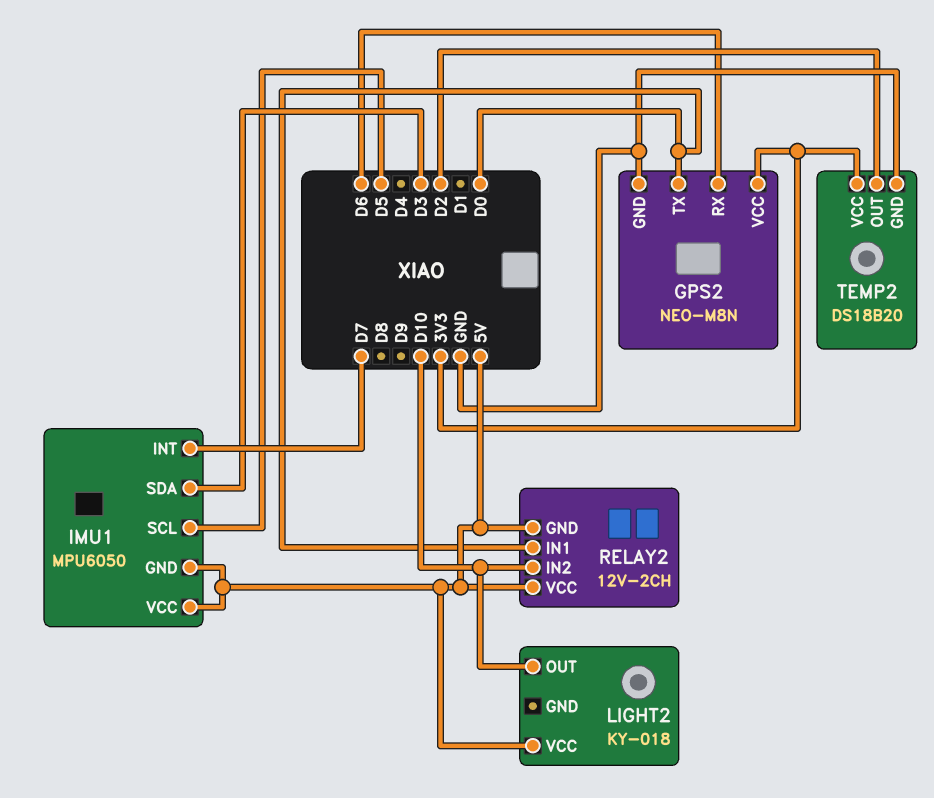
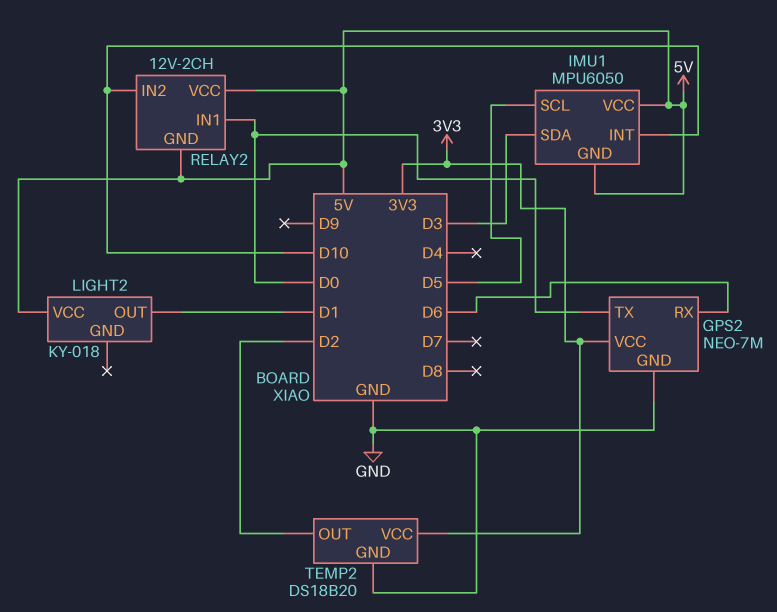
GPS2: NEO-M8N -> NEO-7M
IMU1 pin INT: D7 -> D10
LIGHT2 pin OUT: D10 -> D1

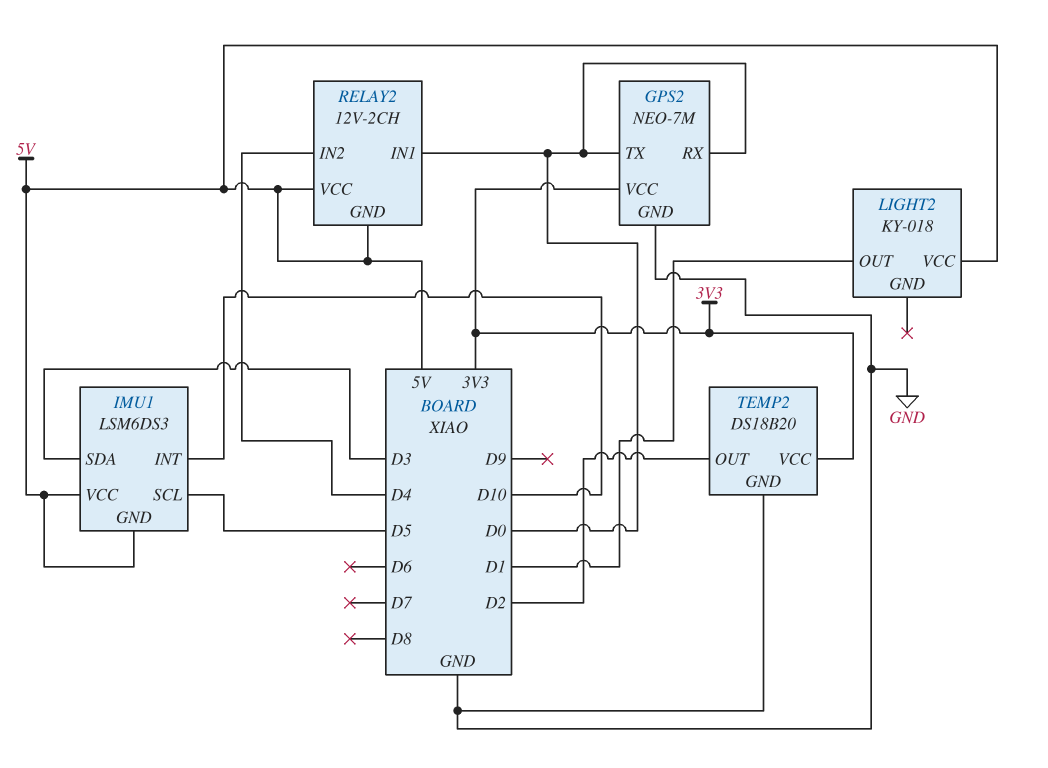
GPS2 pin RX: D6 -> D0
IMU1: MPU6050 -> LSM6DS3
RELAY2 pin IN2: D10 -> D4

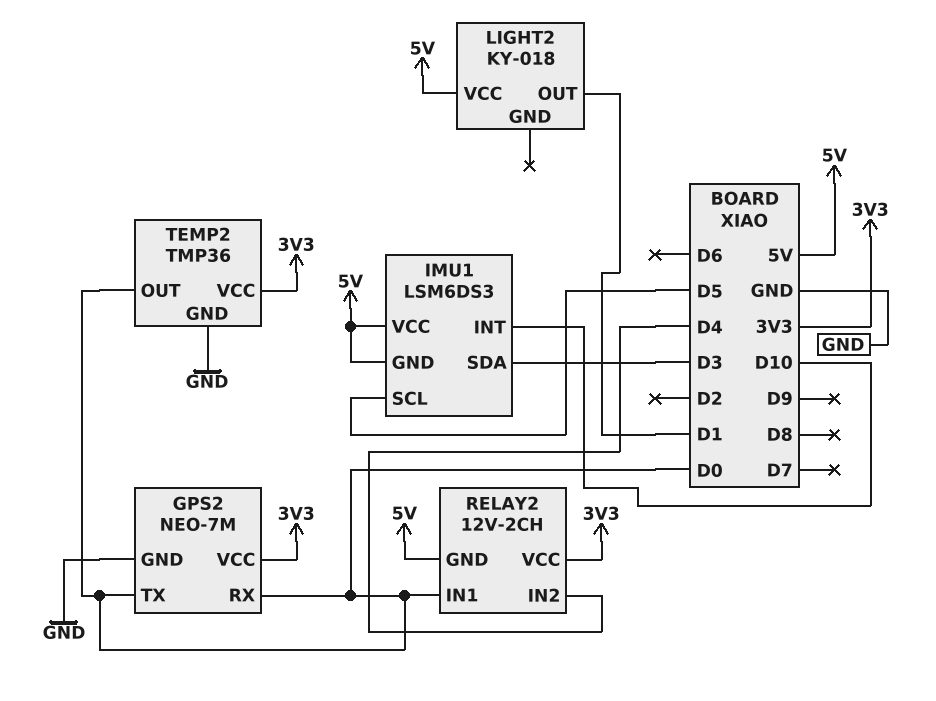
RELAY2 pin VCC: 5V -> 3V3
TEMP2: DS18B20 -> TMP36
TEMP2 pin OUT: D2 -> D0

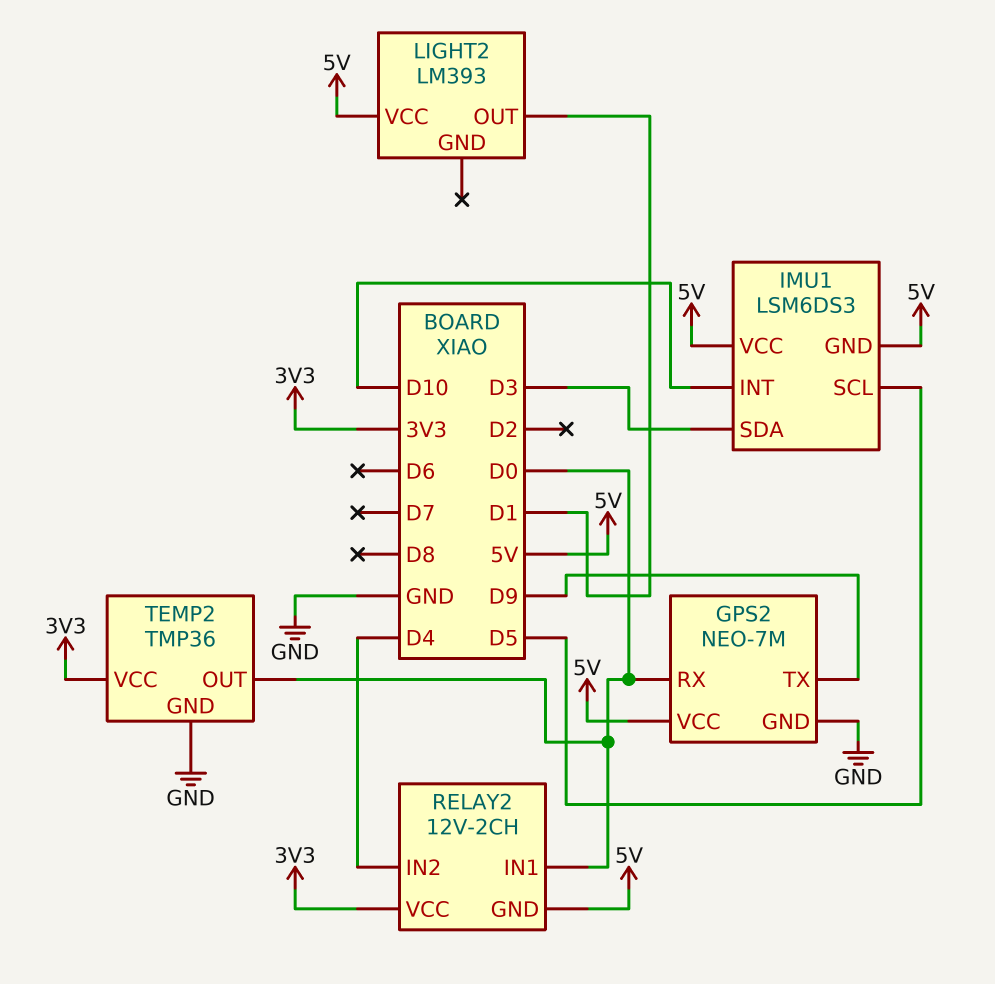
GPS2 pin TX: D0 -> D9
GPS2 pin VCC: 3V3 -> 5V
LIGHT2: KY-018 -> LM393

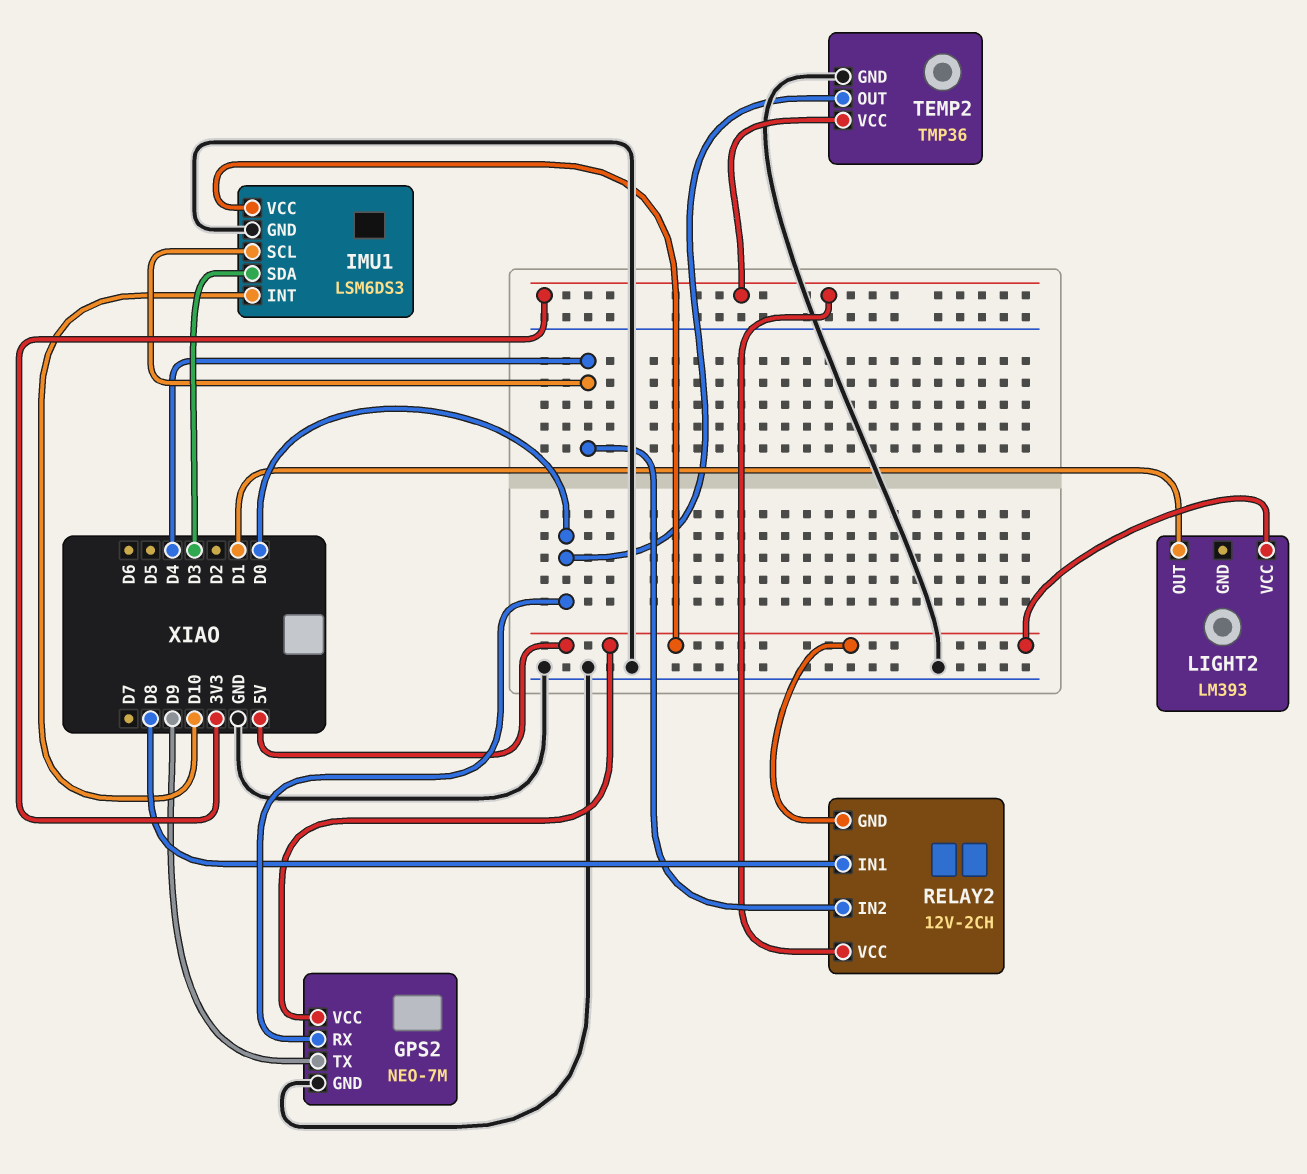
IMU1 pin GND: 5V -> GND
IMU1 pin SCL: D5 -> D4
RELAY2 pin IN1: D0 -> D8

